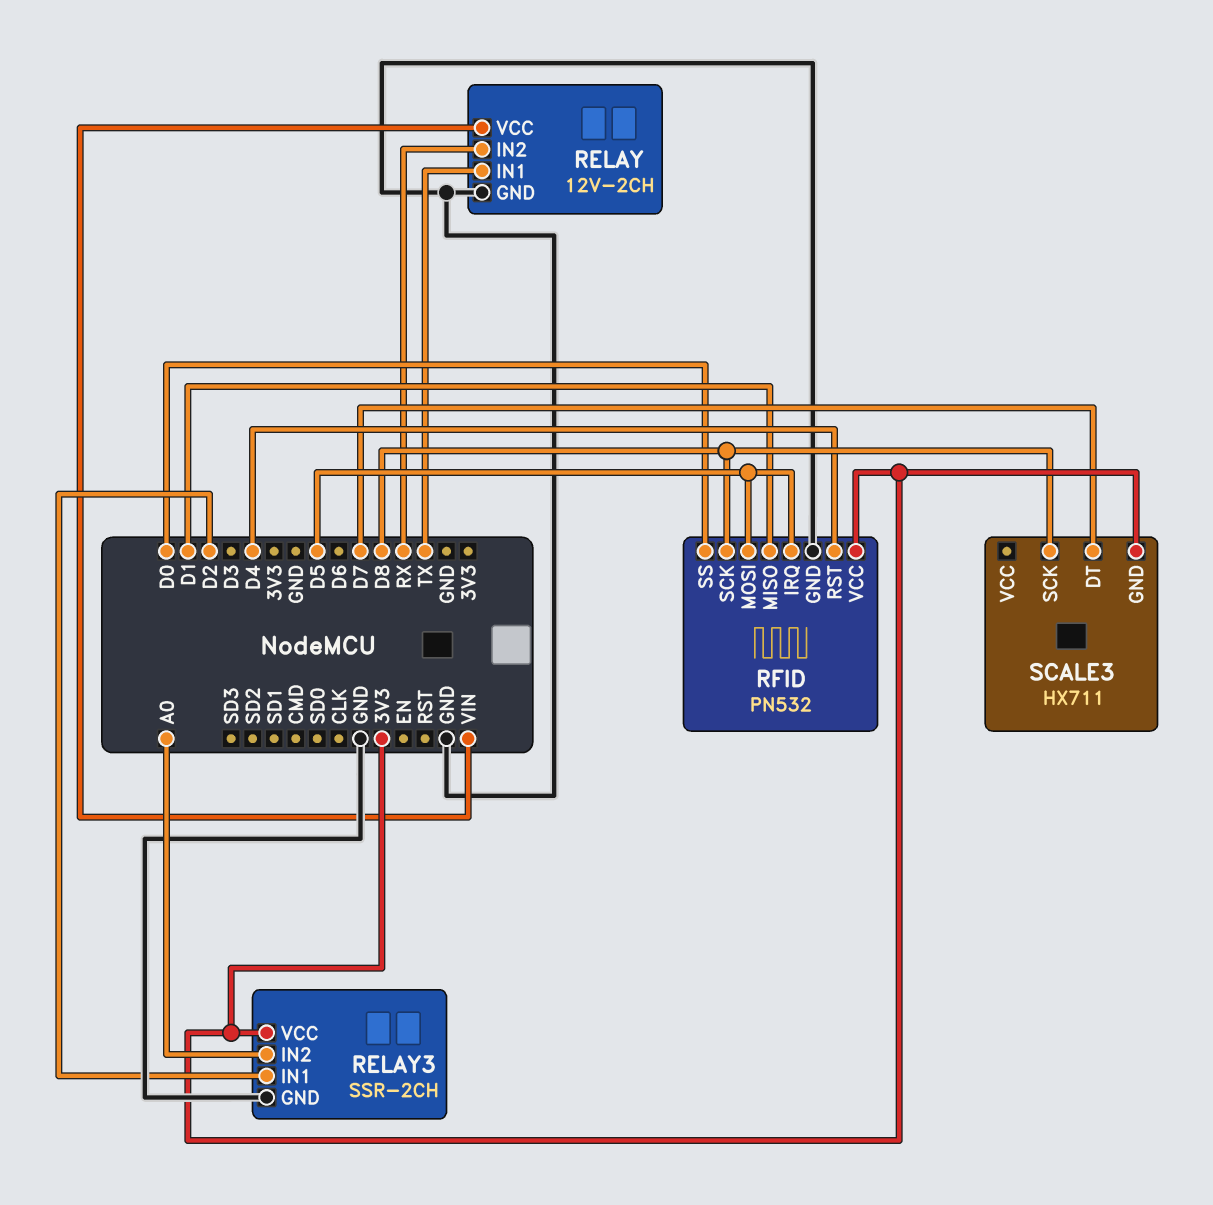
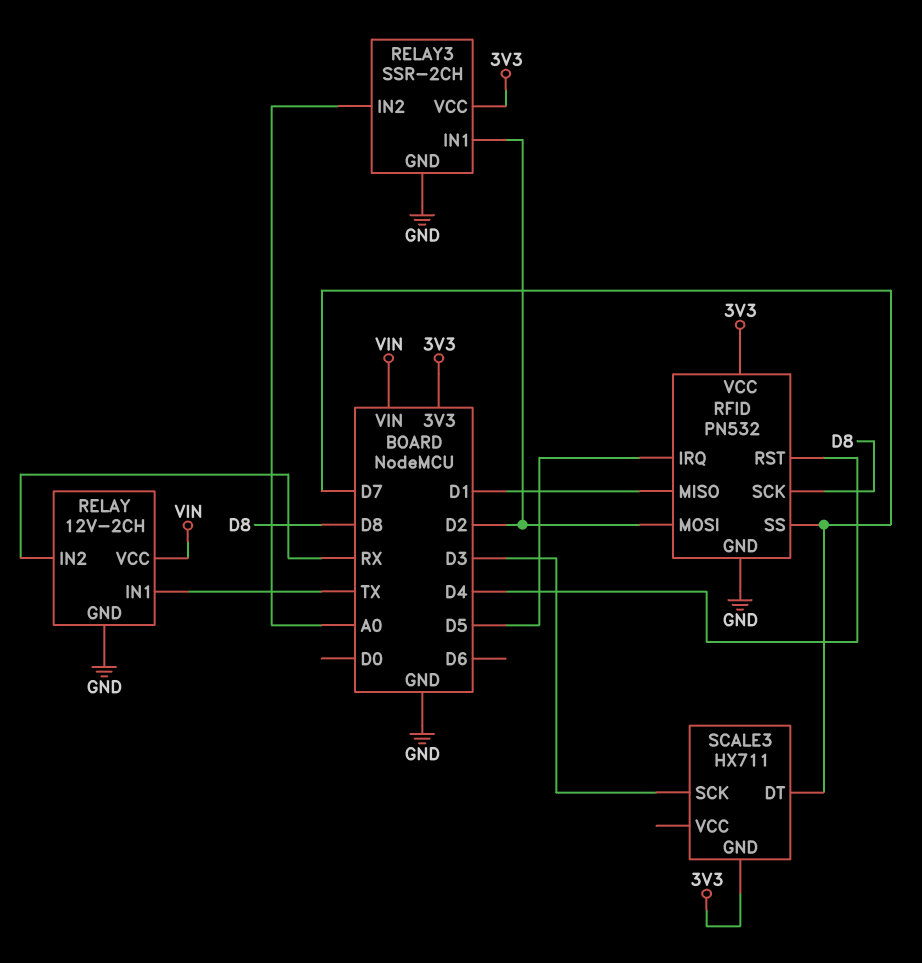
RFID pin MOSI: D5 -> D2
RFID pin SS: D0 -> D7
SCALE3 pin SCK: D8 -> D3

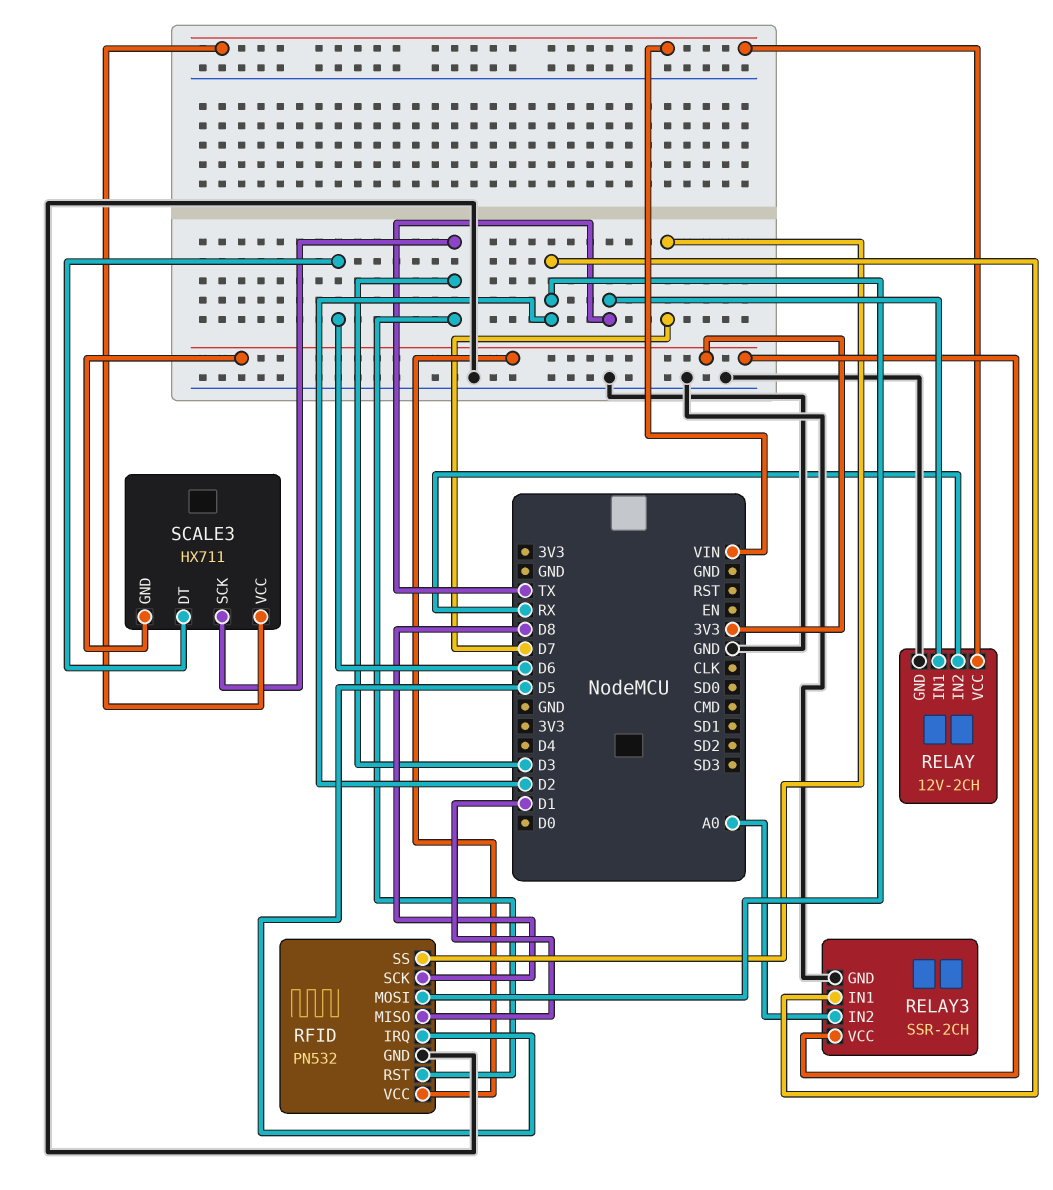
RFID pin RST: D4 -> D3
SCALE3 pin DT: D7 -> D6
SCALE3 pin VCC: none -> VIN

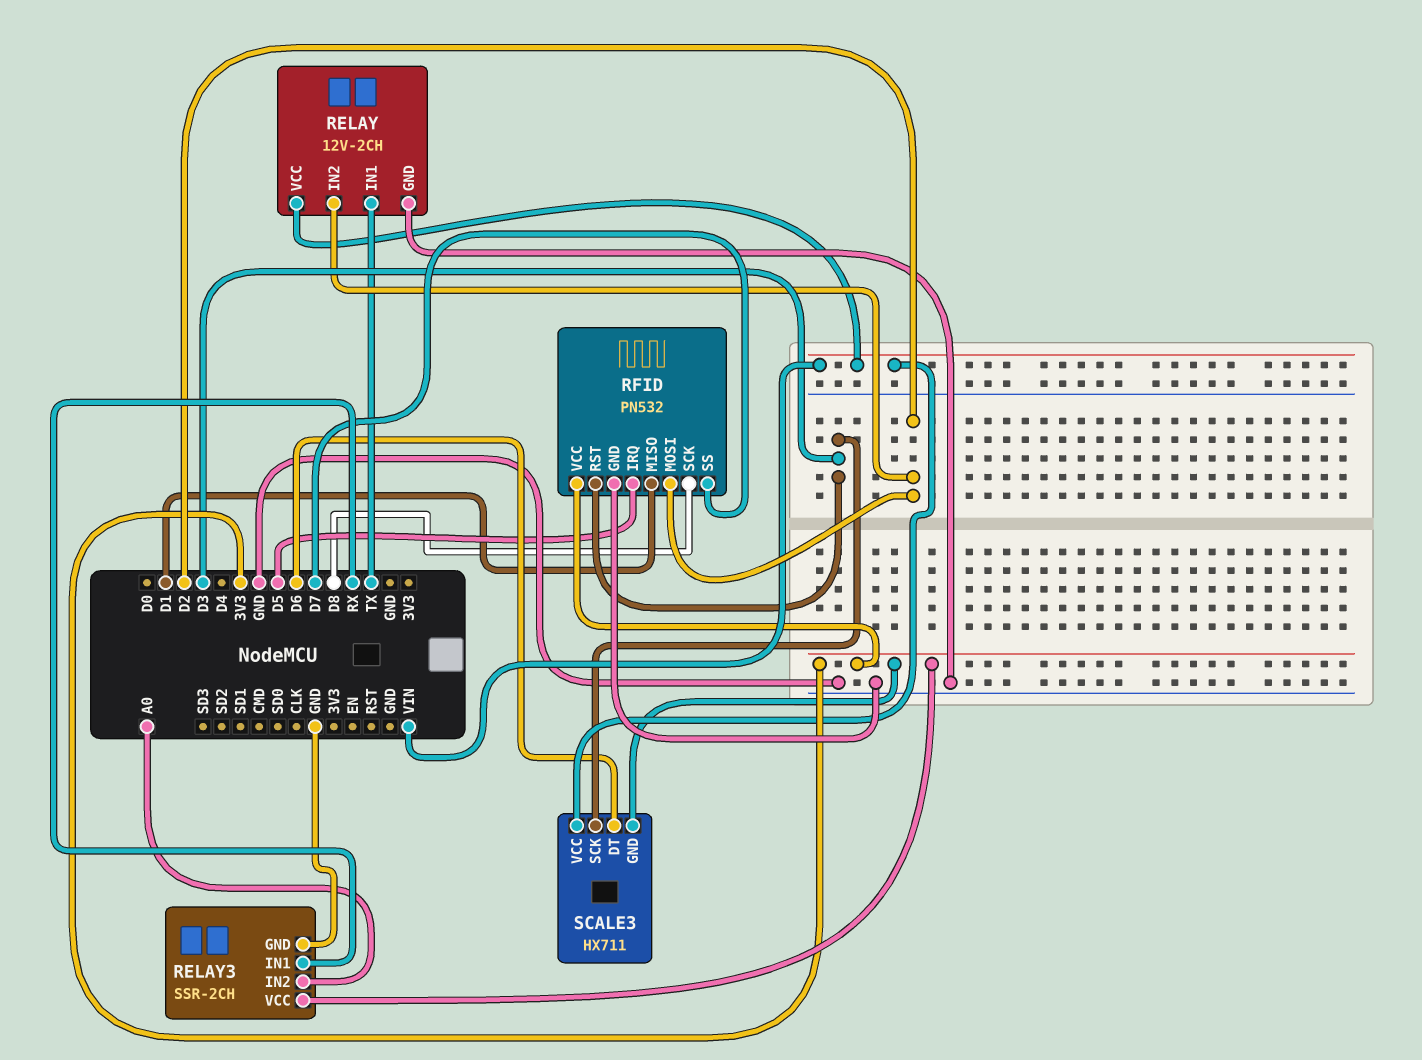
RELAY pin IN2: RX -> D2
RELAY3 pin IN1: D2 -> RX

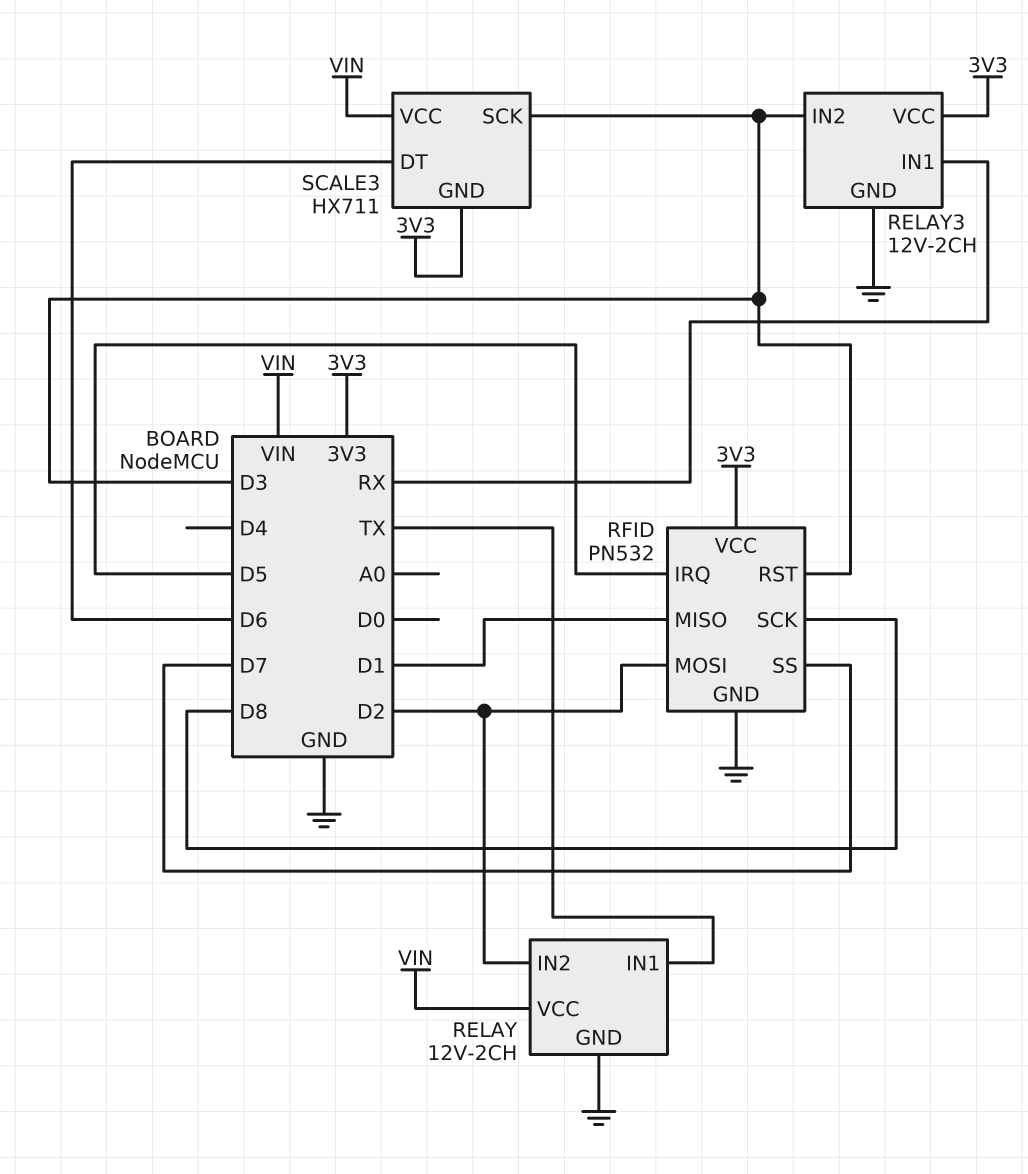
RELAY3: SSR-2CH -> 12V-2CH
RELAY3 pin IN2: A0 -> D3

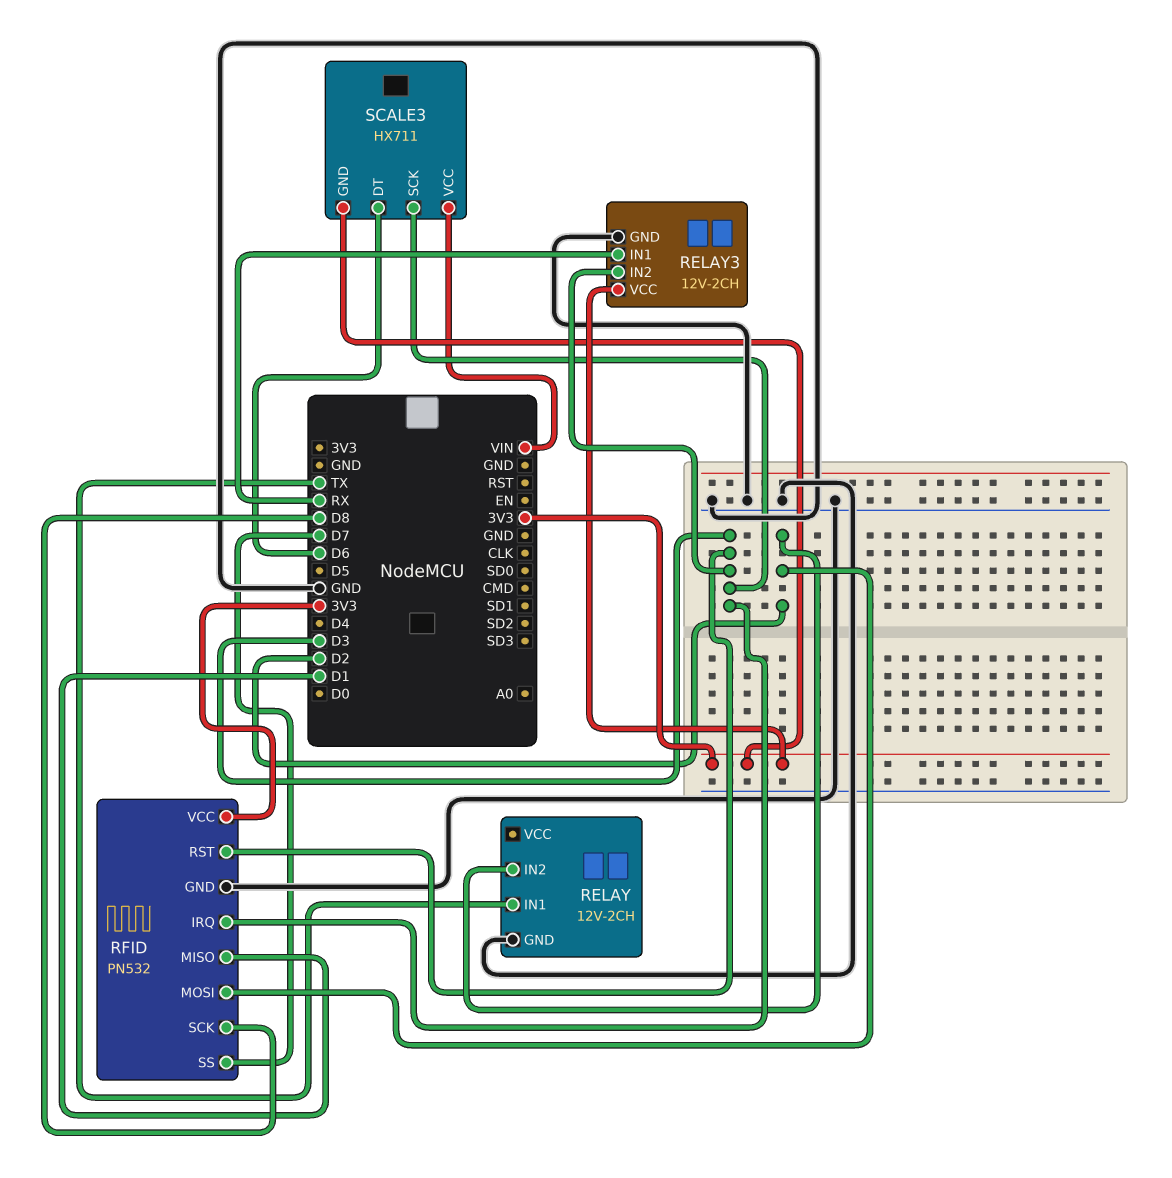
RELAY pin VCC: VIN -> none
RFID pin IRQ: D5 -> D3

